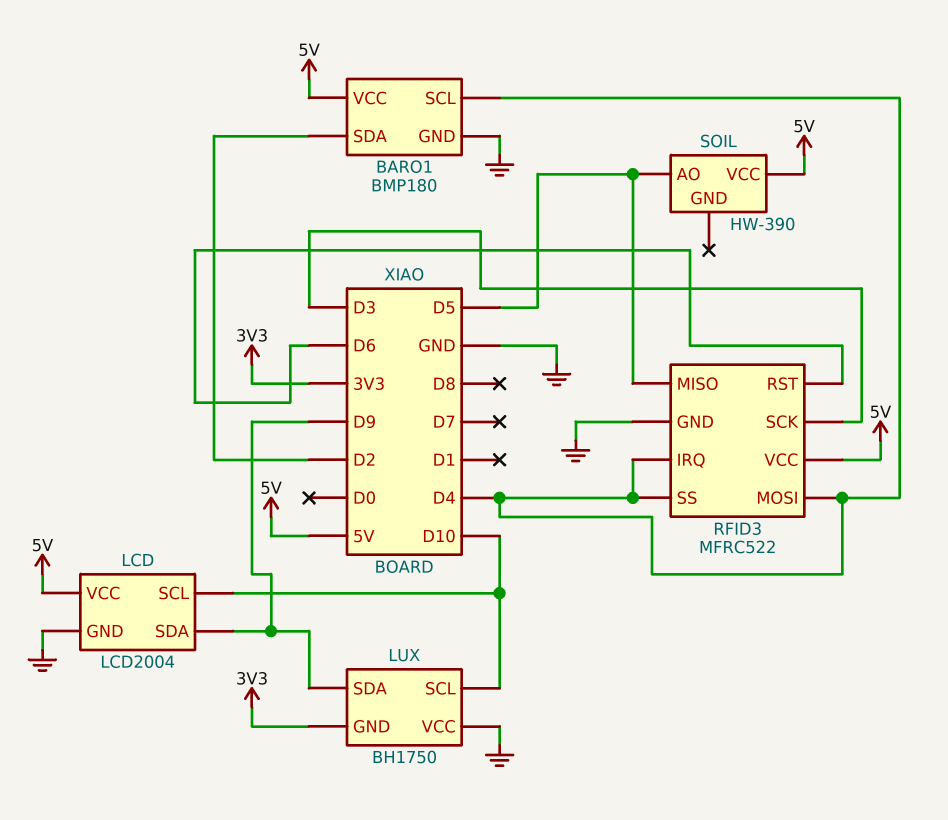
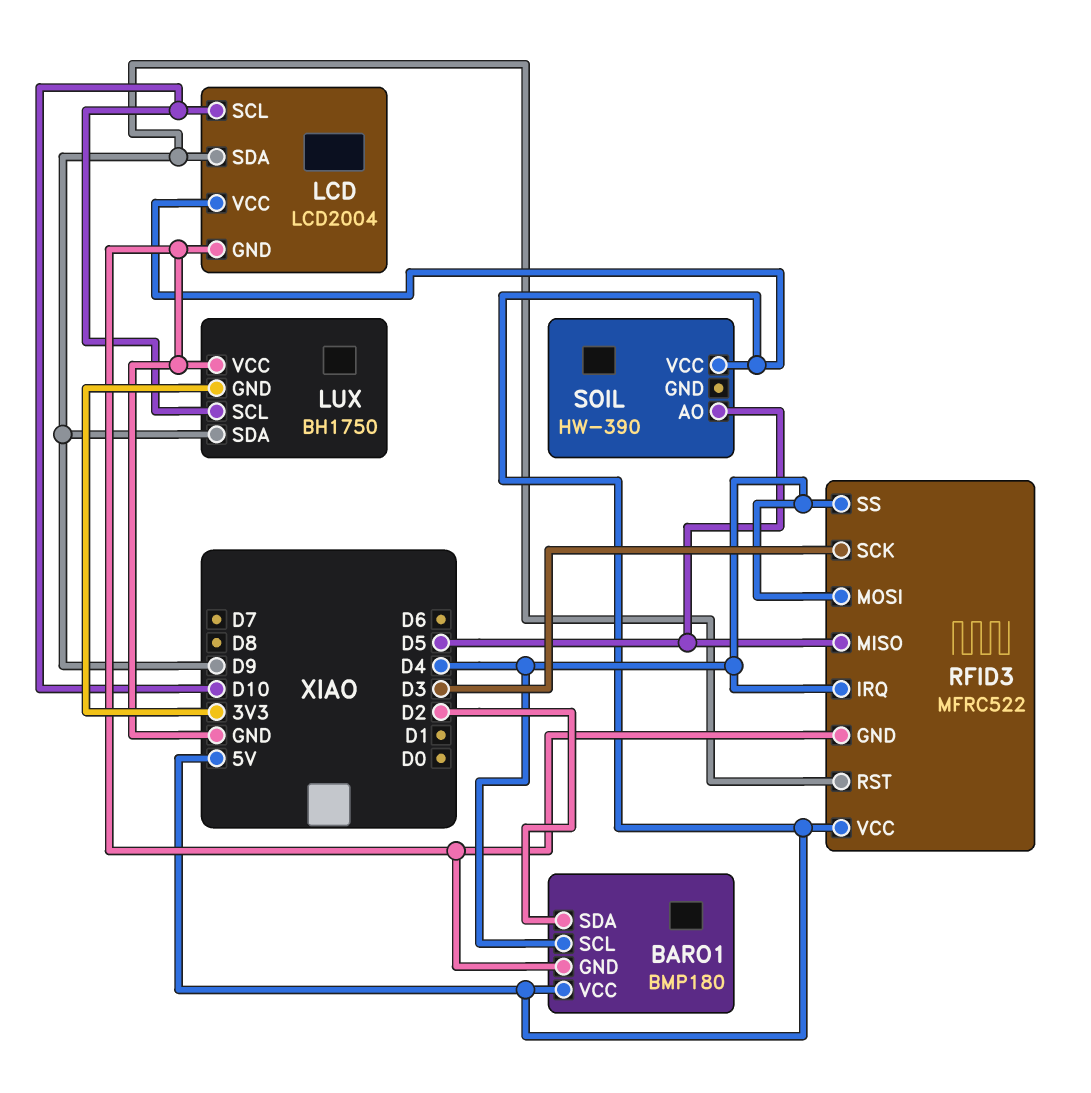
RFID3 pin RST: D6 -> D9

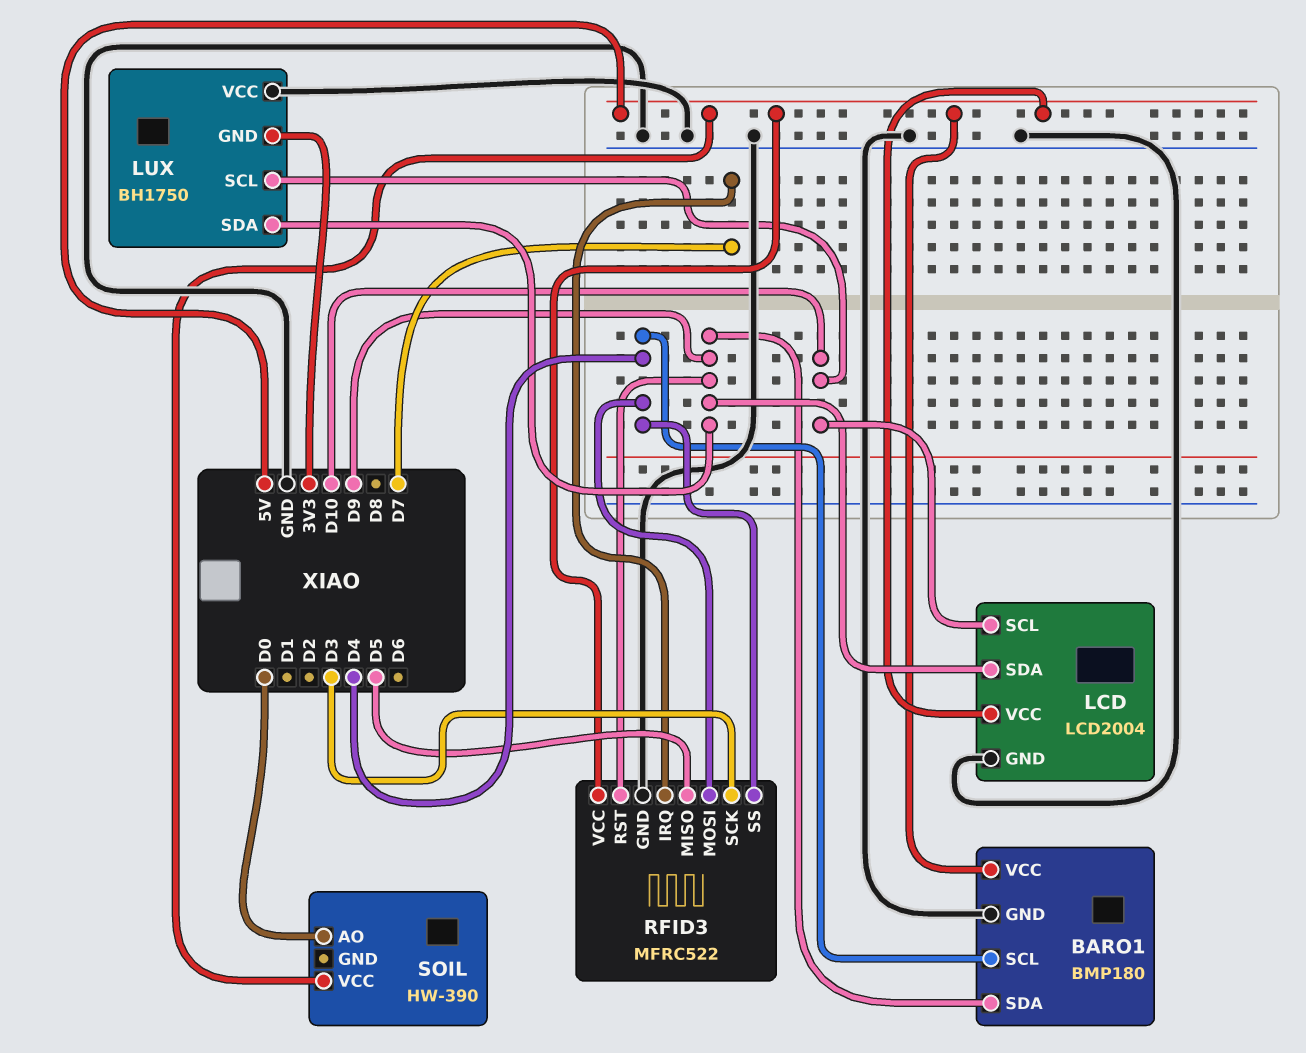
BARO1 pin SDA: D2 -> D9
RFID3 pin IRQ: D4 -> D7
SOIL pin AO: D5 -> D0

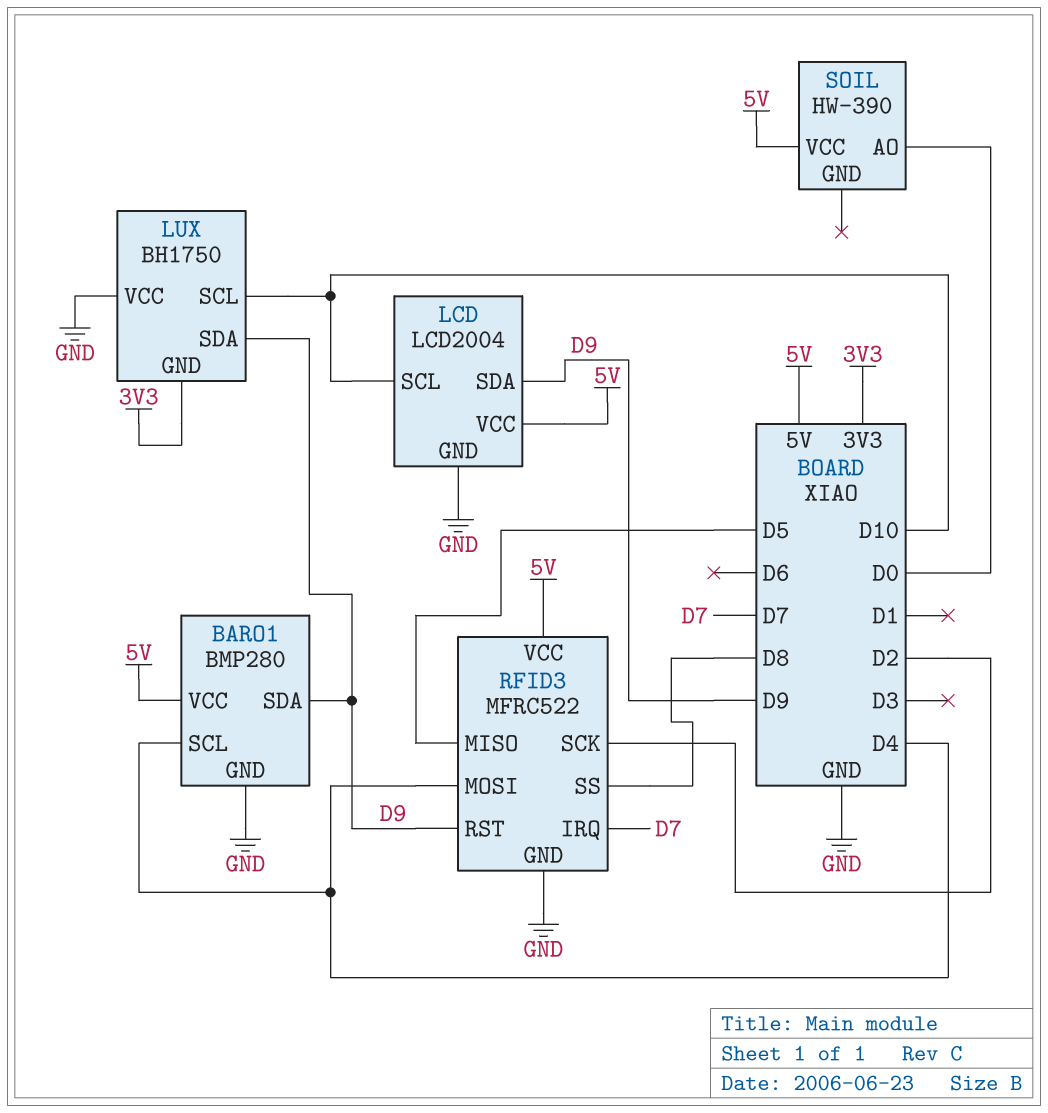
BARO1: BMP180 -> BMP280
RFID3 pin SCK: D3 -> D2
RFID3 pin SS: D4 -> D8

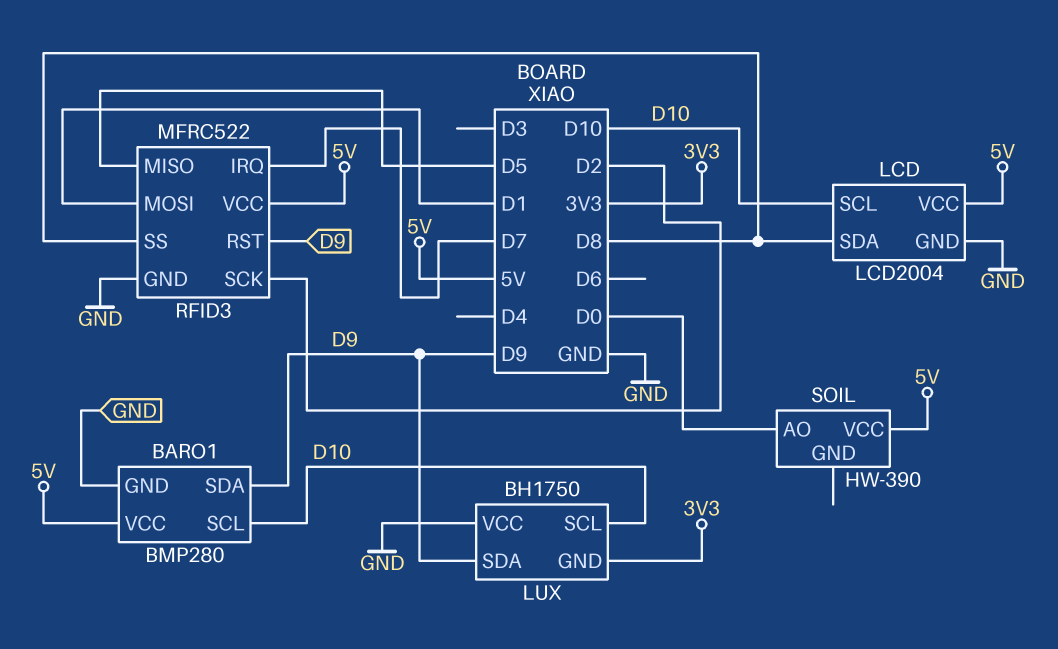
BARO1 pin SCL: D4 -> D10
LCD pin SDA: D9 -> D8
RFID3 pin MOSI: D4 -> D1

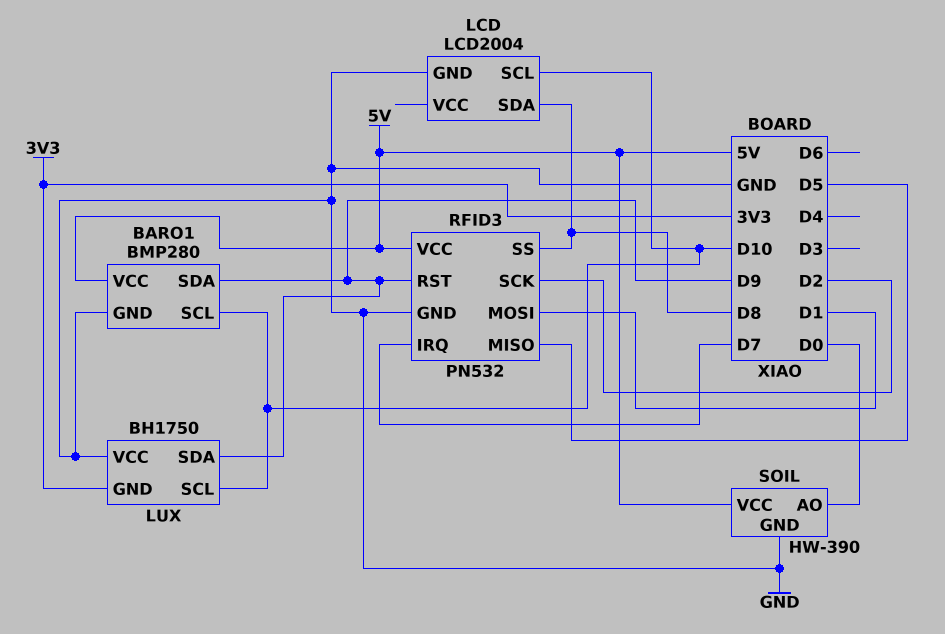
LCD pin VCC: 5V -> none
RFID3: MFRC522 -> PN532
SOIL pin GND: none -> GND

